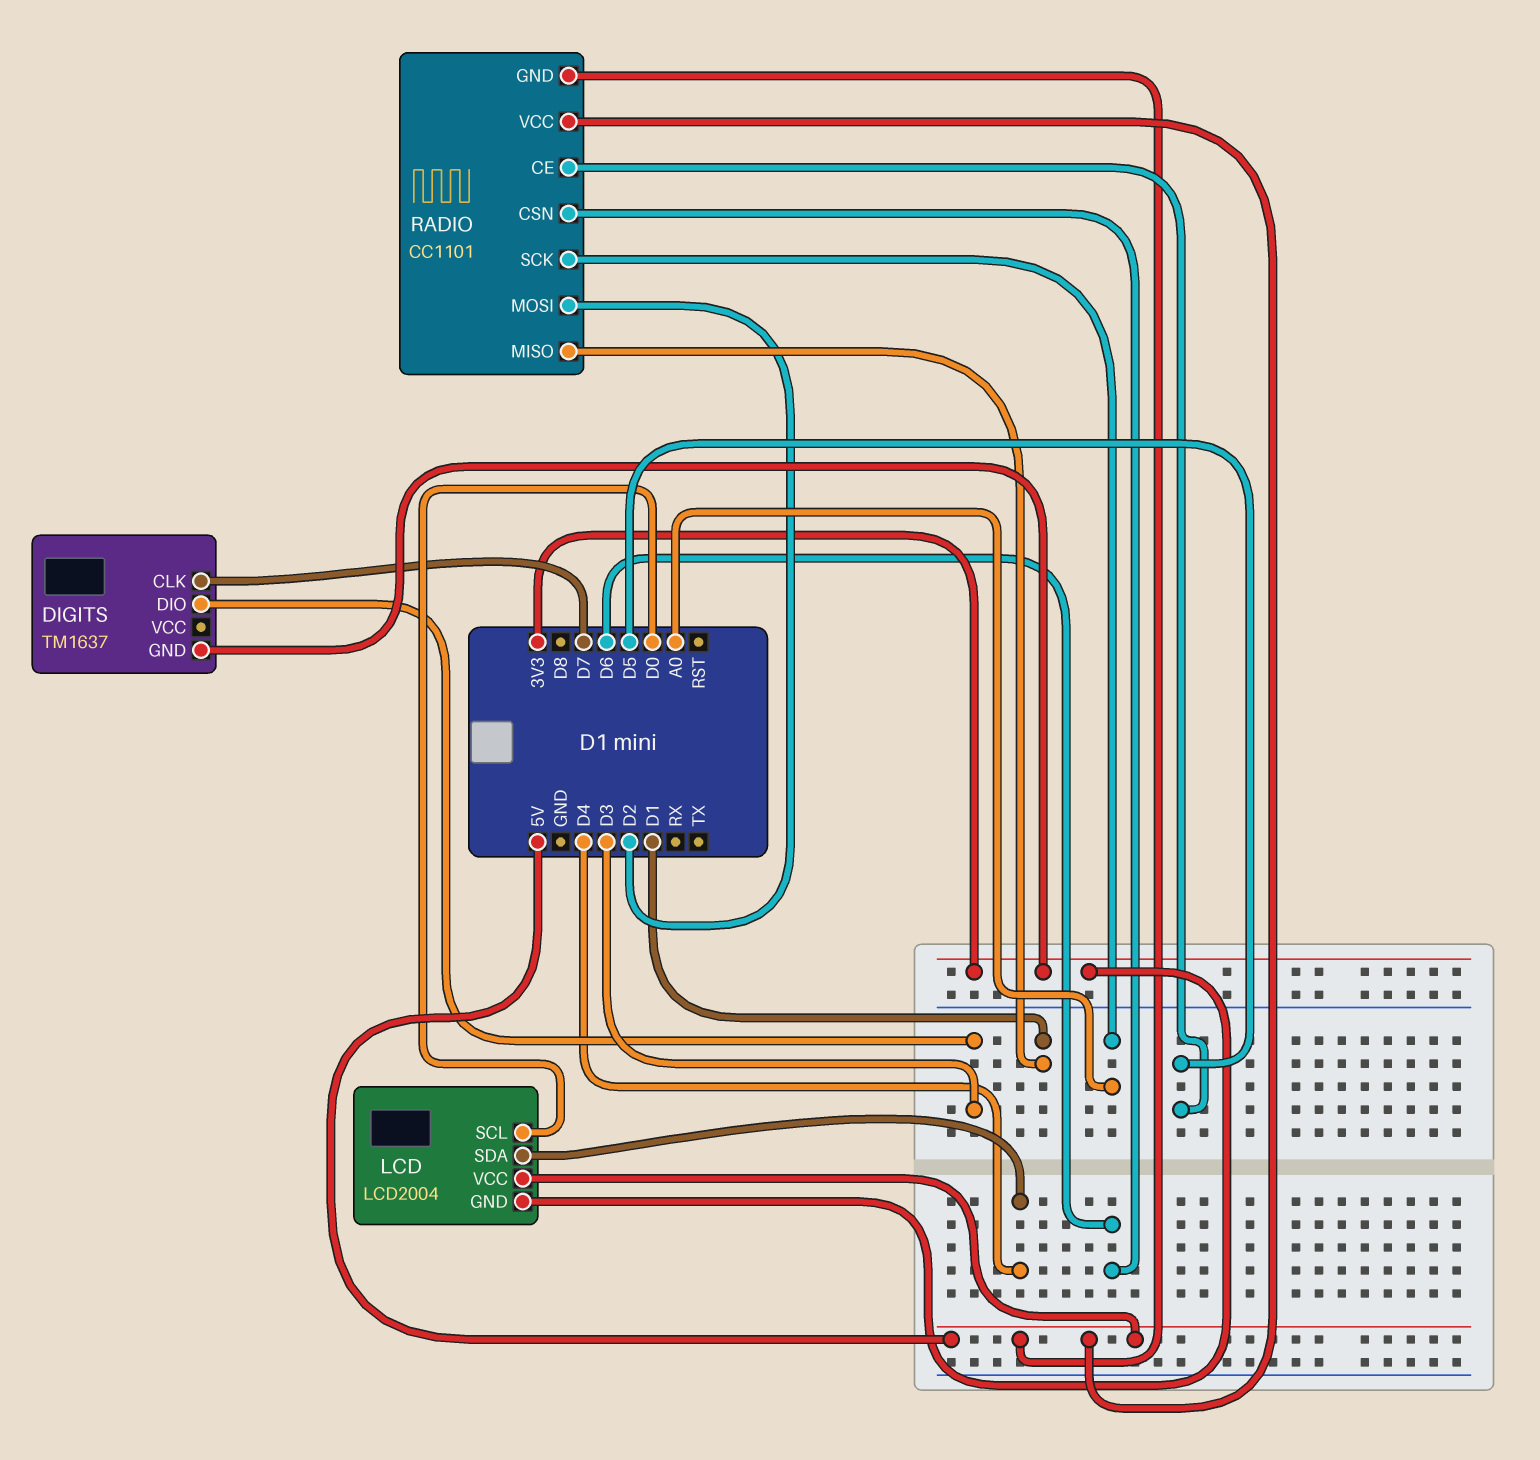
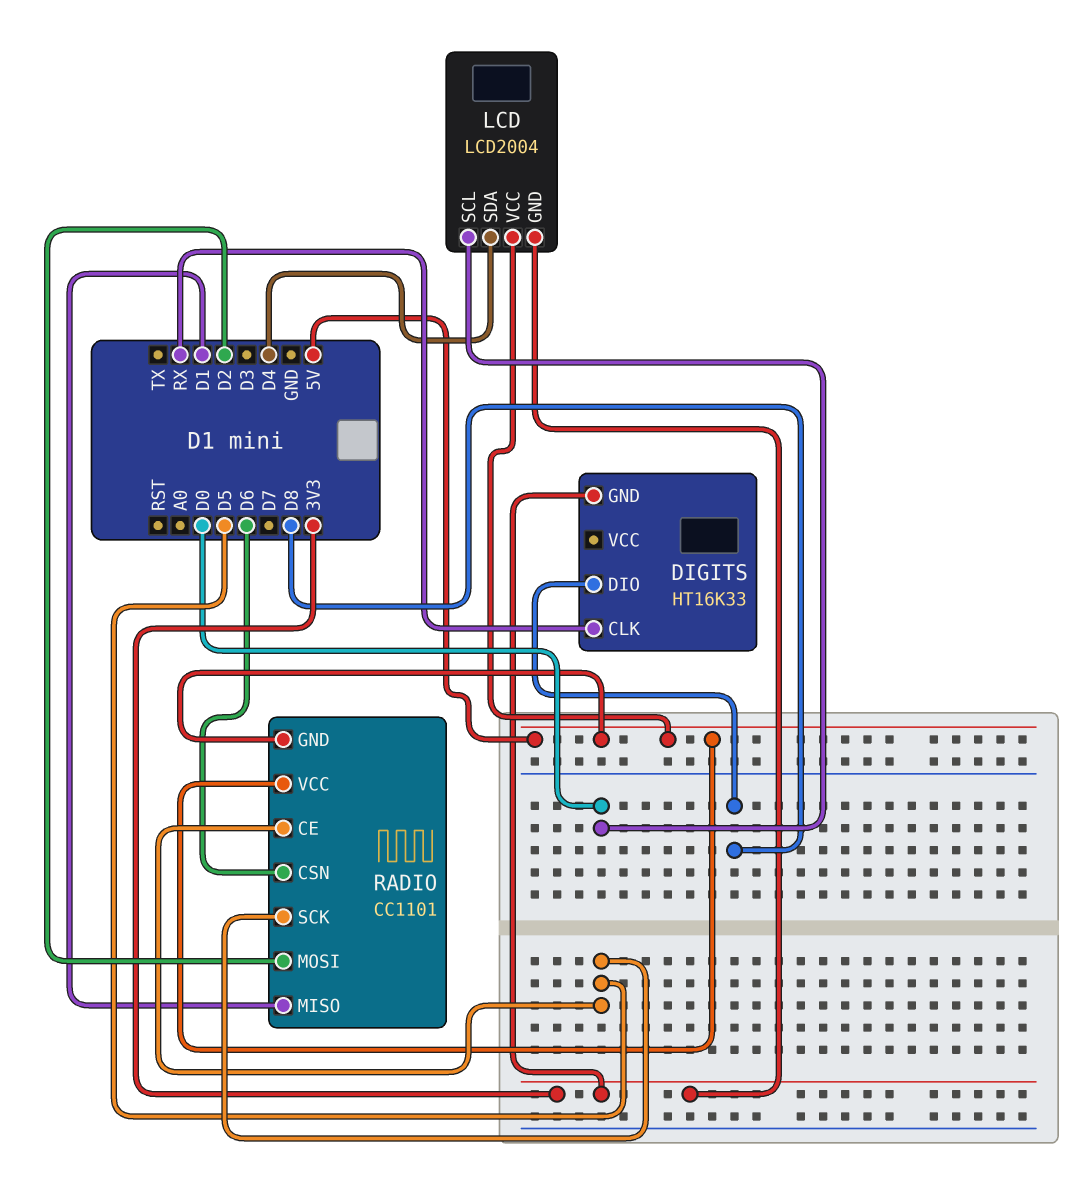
DIGITS: TM1637 -> HT16K33
DIGITS pin CLK: D7 -> RX
DIGITS pin DIO: D3 -> D8
RADIO pin SCK: A0 -> D5

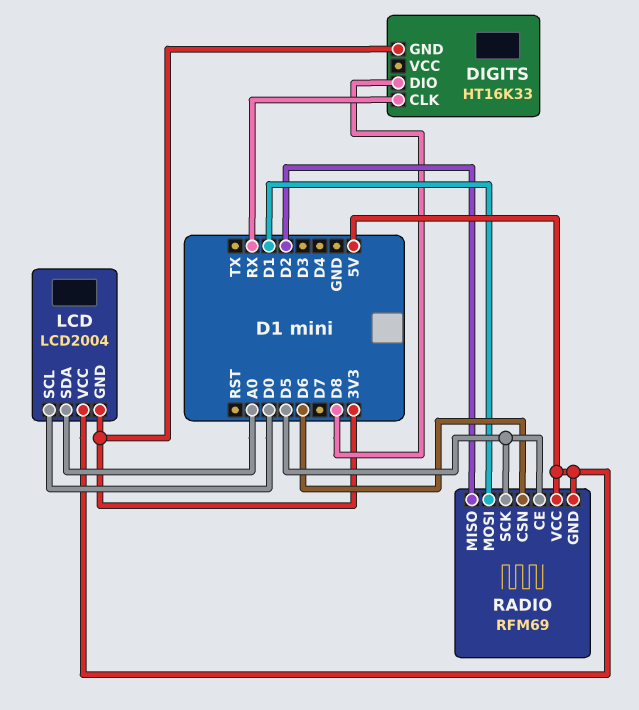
LCD pin SDA: D4 -> A0
RADIO: CC1101 -> RFM69
RADIO pin MISO: D1 -> D2
RADIO pin MOSI: D2 -> D1

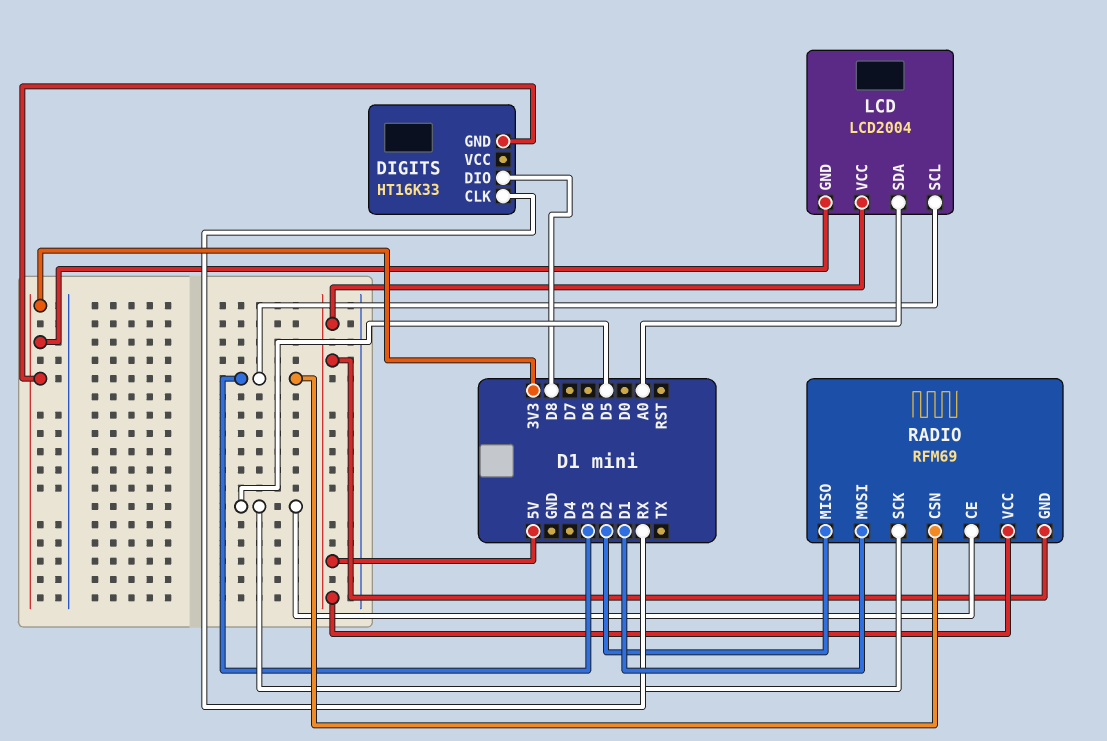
LCD pin SCL: D0 -> D3
RADIO pin CSN: D6 -> D3

